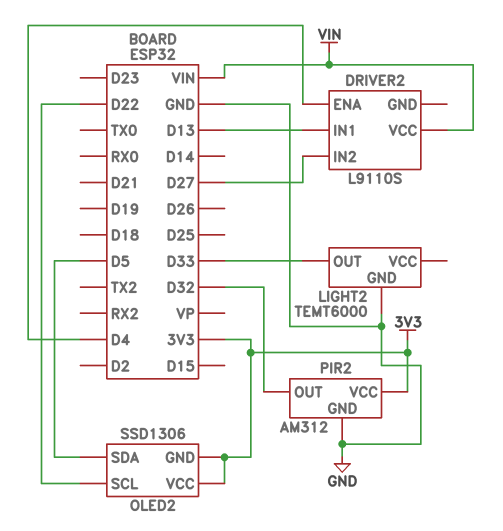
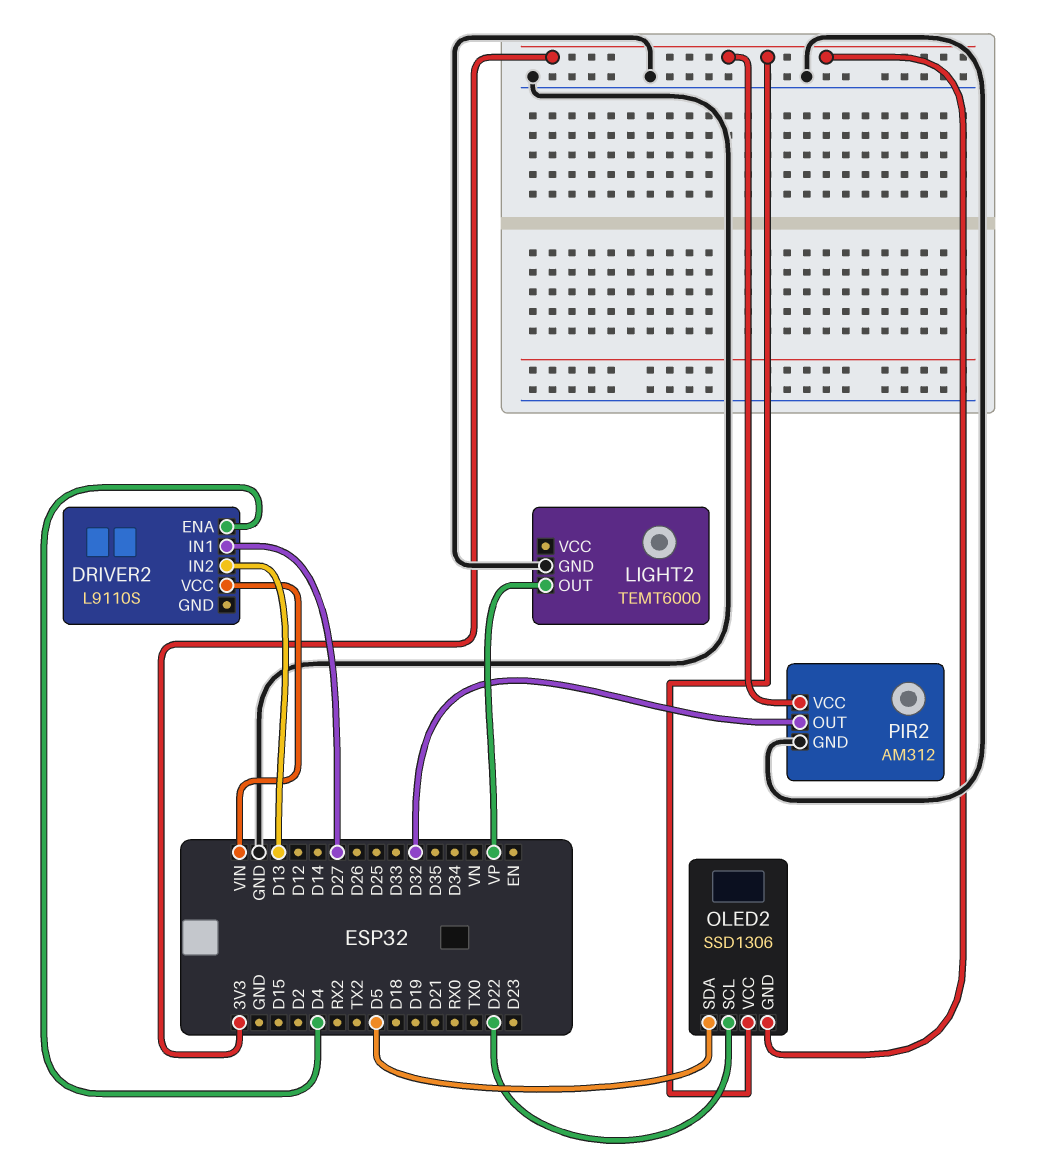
DRIVER2 pin IN1: D13 -> D27
DRIVER2 pin IN2: D27 -> D13
LIGHT2 pin OUT: D33 -> VP

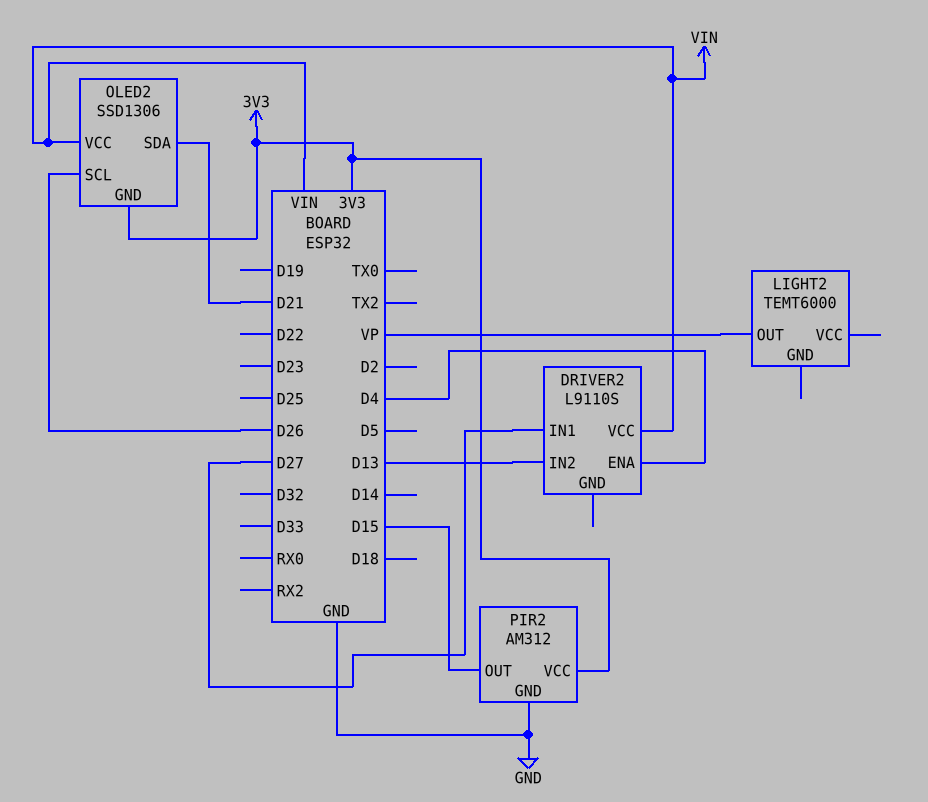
LIGHT2 pin GND: GND -> none
OLED2 pin SCL: D22 -> D26
OLED2 pin SDA: D5 -> D21
OLED2 pin VCC: 3V3 -> VIN
PIR2 pin OUT: D32 -> D15

